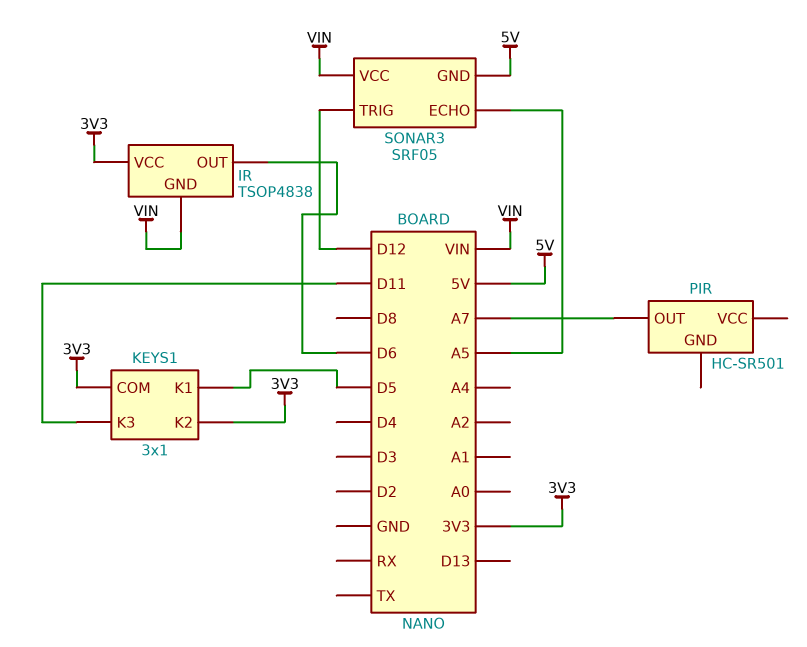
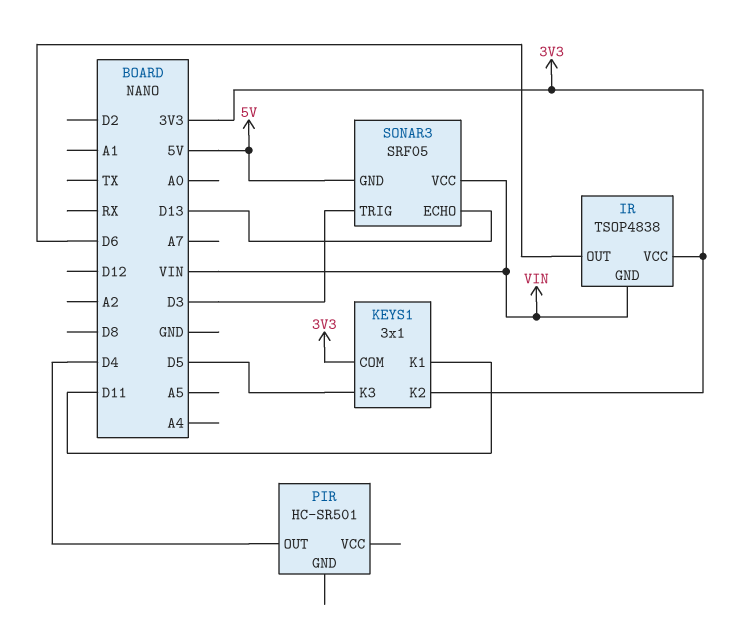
KEYS1 pin K1: D5 -> D11
KEYS1 pin K3: D11 -> D5
PIR pin OUT: A7 -> D4
SONAR3 pin ECHO: A5 -> D13
SONAR3 pin TRIG: D12 -> D3

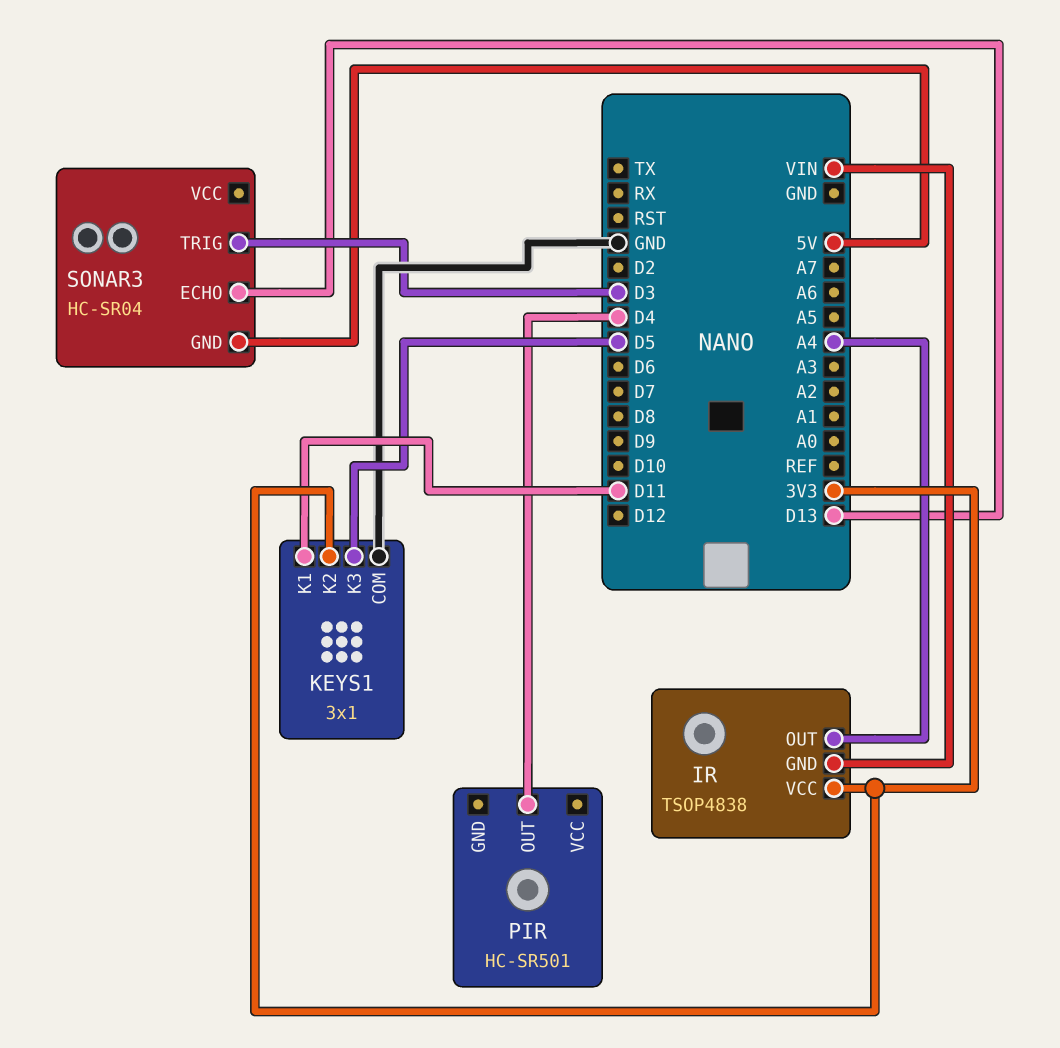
IR pin OUT: D6 -> A4
KEYS1 pin COM: 3V3 -> GND
SONAR3: SRF05 -> HC-SR04
SONAR3 pin VCC: VIN -> none

